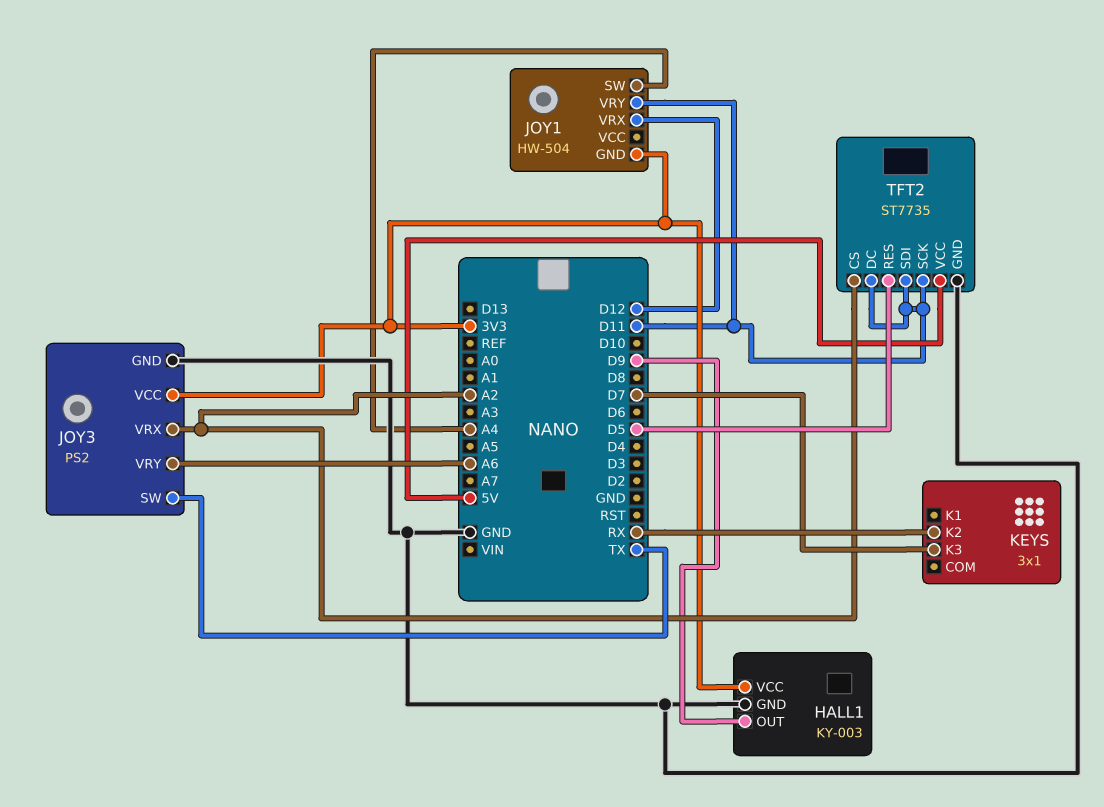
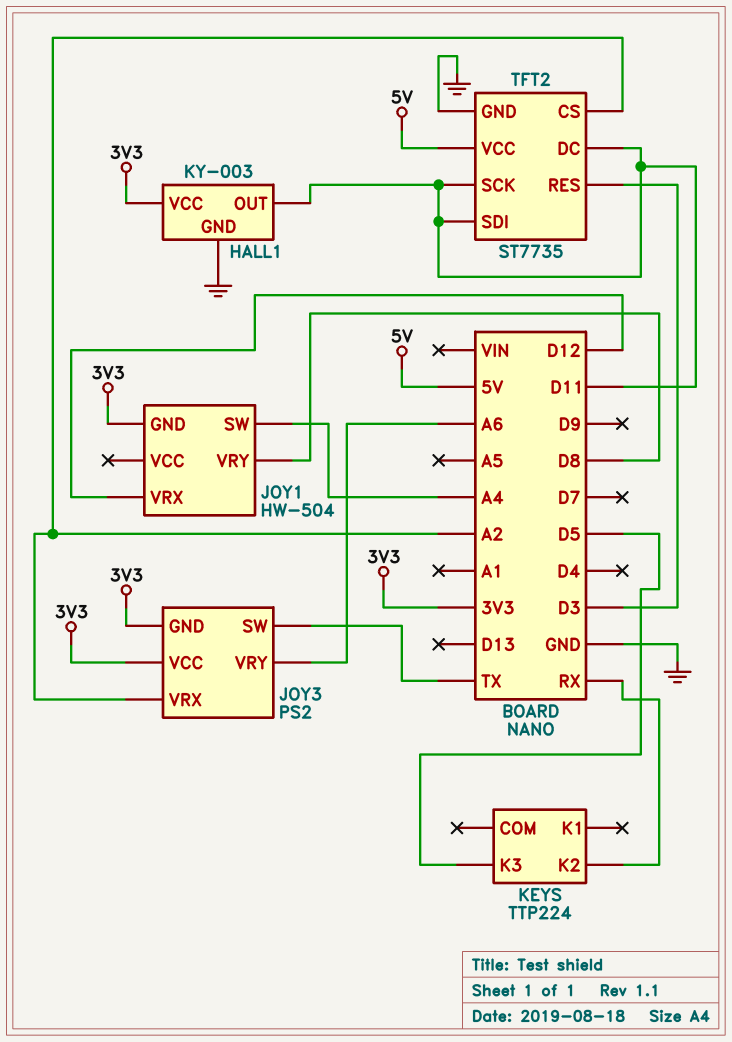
HALL1 pin OUT: D9 -> D11
JOY1 pin VRY: D11 -> D8
JOY3 pin GND: GND -> 3V3
KEYS: 3x1 -> TTP224
KEYS pin K3: D7 -> D5
TFT2 pin RES: D5 -> D3

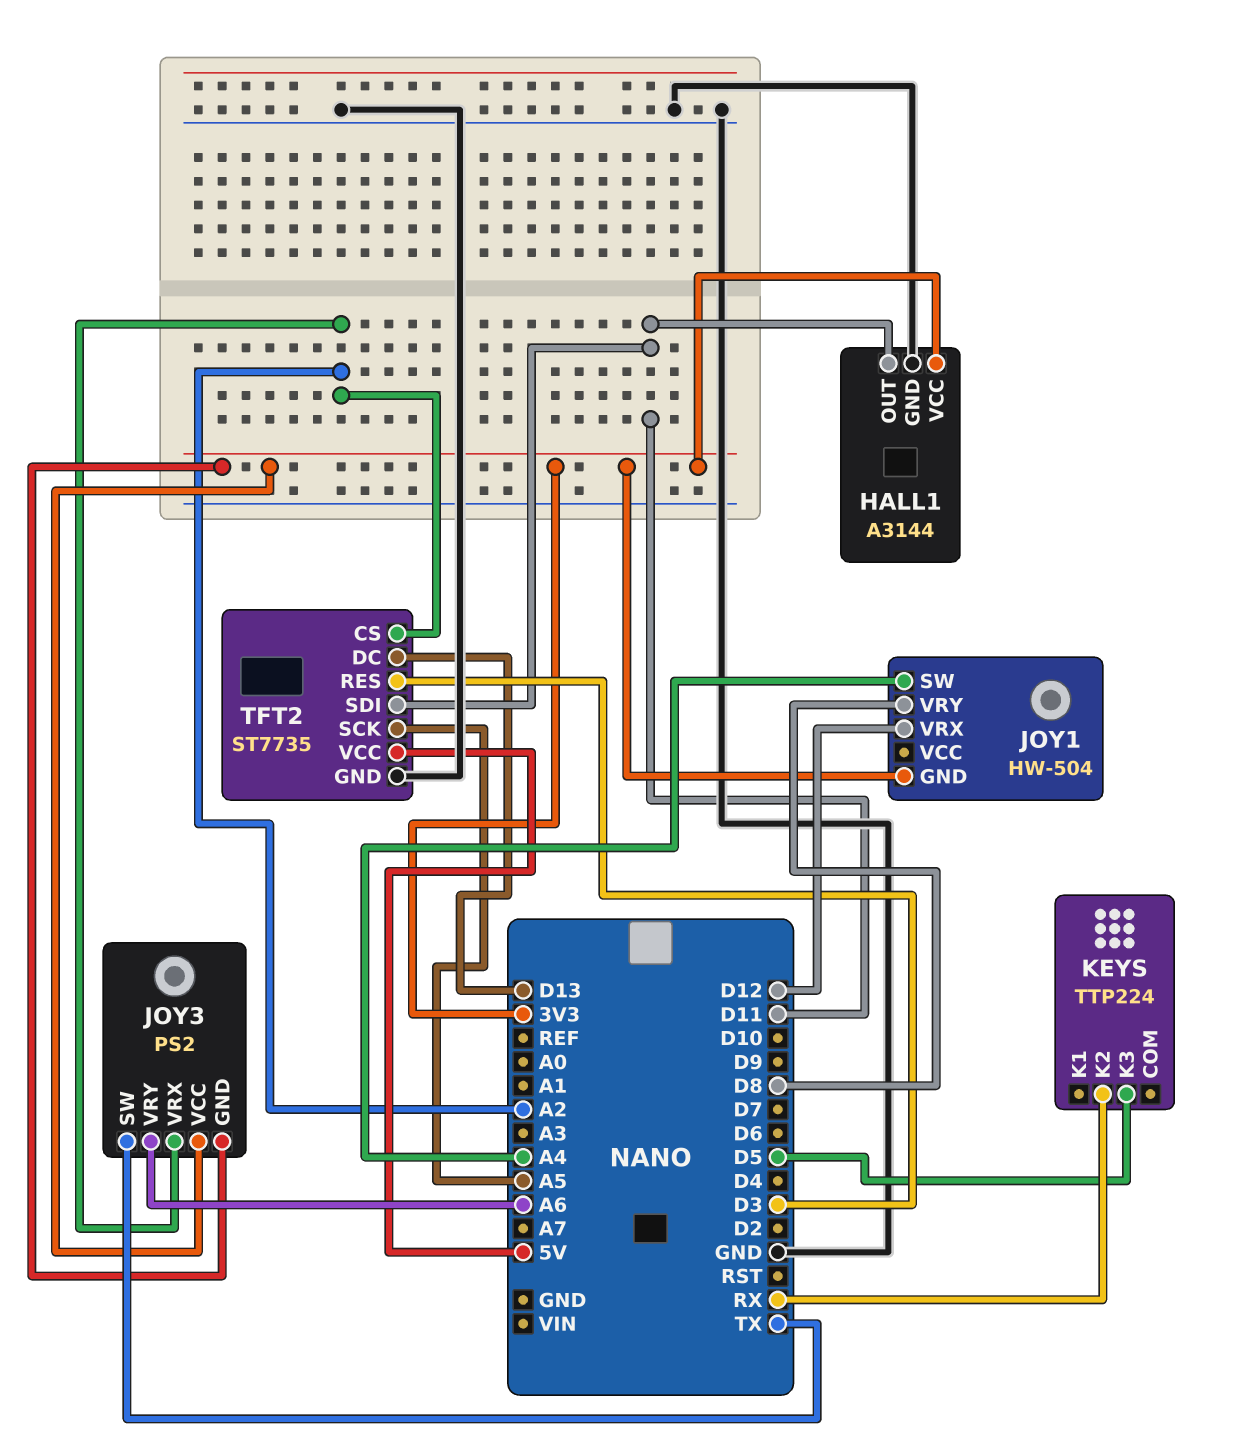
HALL1: KY-003 -> A3144
TFT2 pin DC: D11 -> D13
TFT2 pin SCK: D11 -> A5

